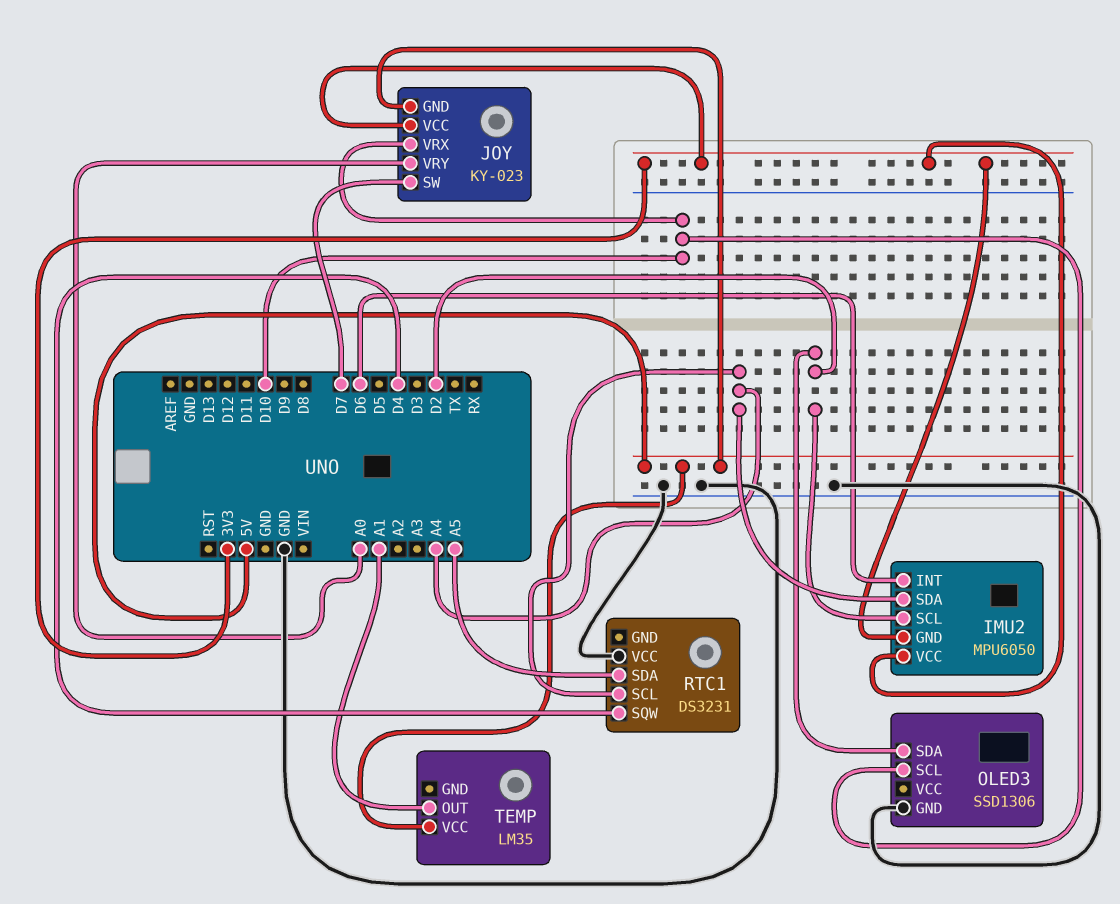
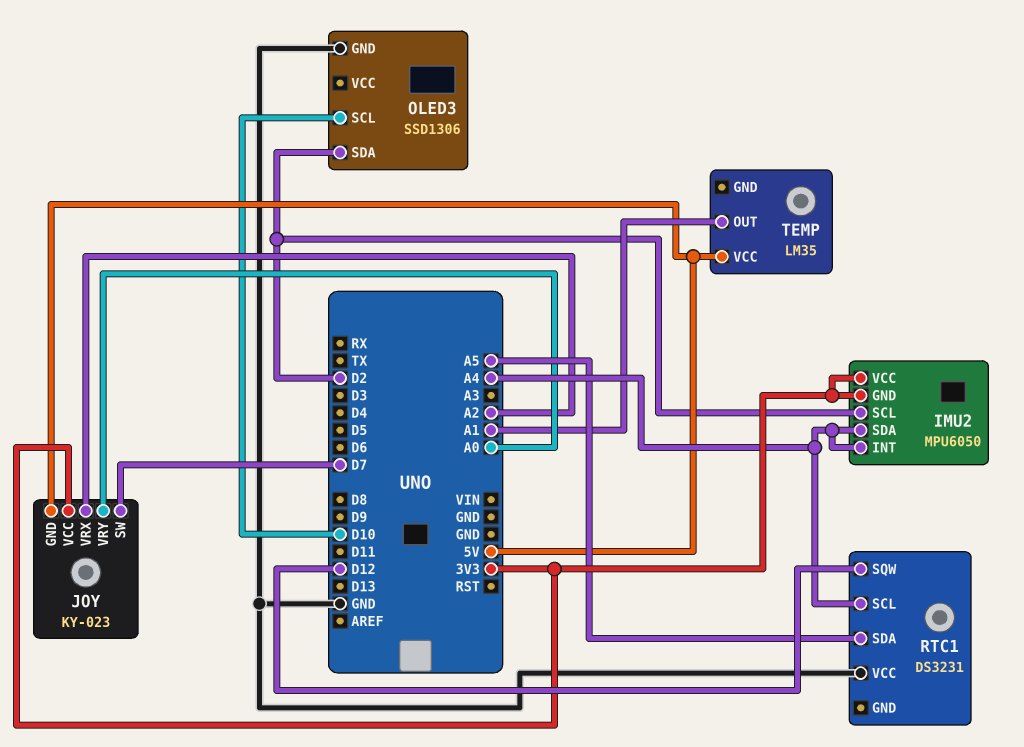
IMU2 pin INT: D6 -> A4
JOY pin VRX: D10 -> A2
RTC1 pin SQW: D4 -> D12

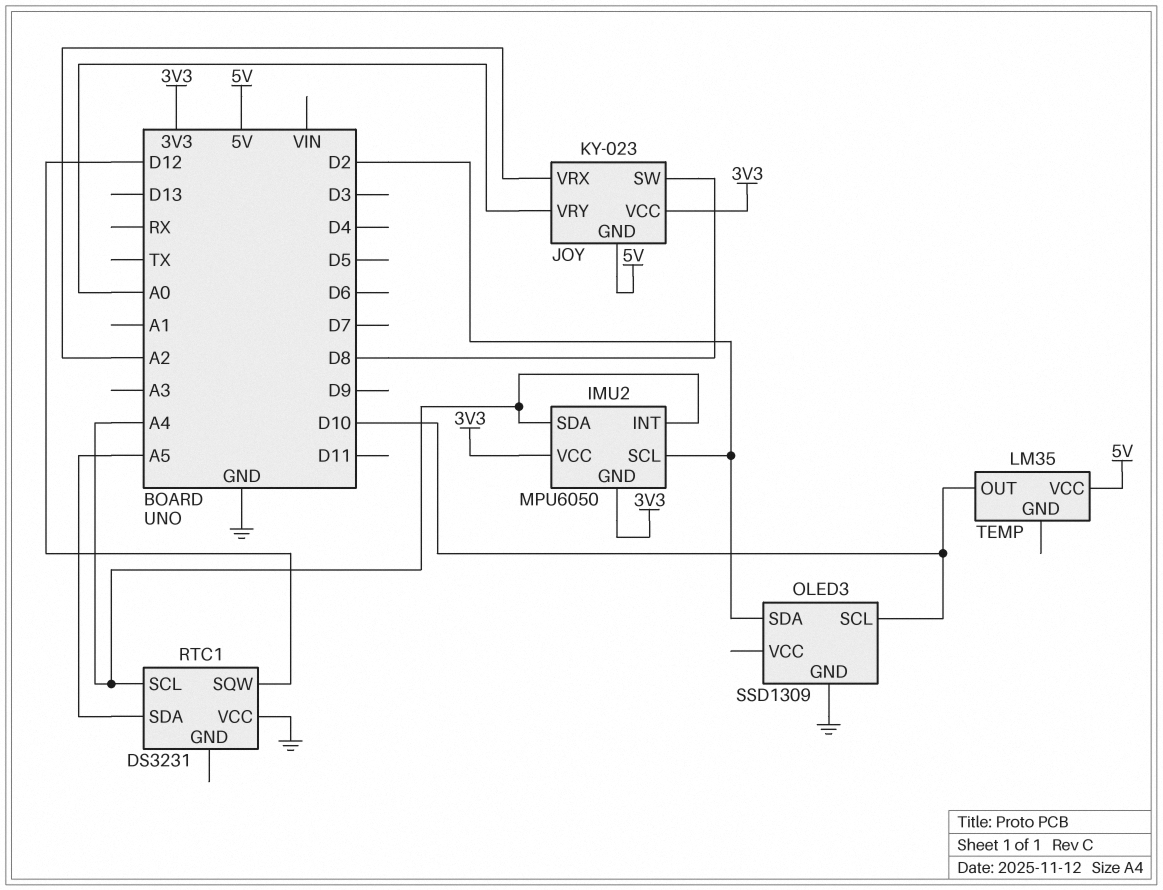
JOY pin SW: D7 -> D8
OLED3: SSD1306 -> SSD1309
TEMP pin OUT: A1 -> D10

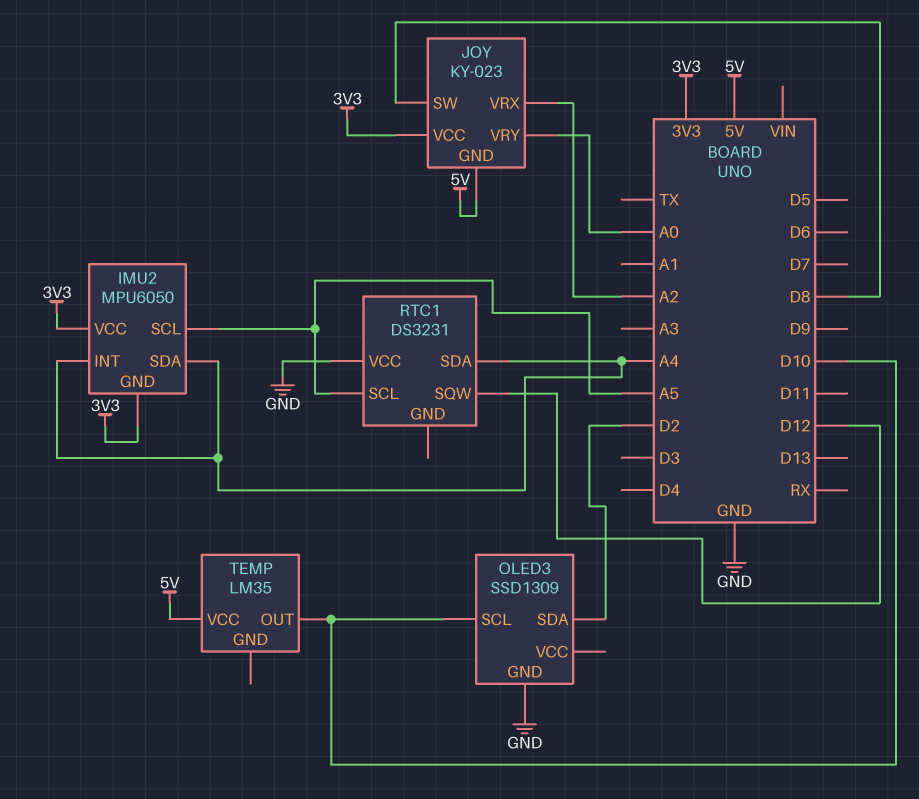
IMU2 pin SCL: D2 -> A5
RTC1 pin SCL: A4 -> A5
RTC1 pin SDA: A5 -> A4

